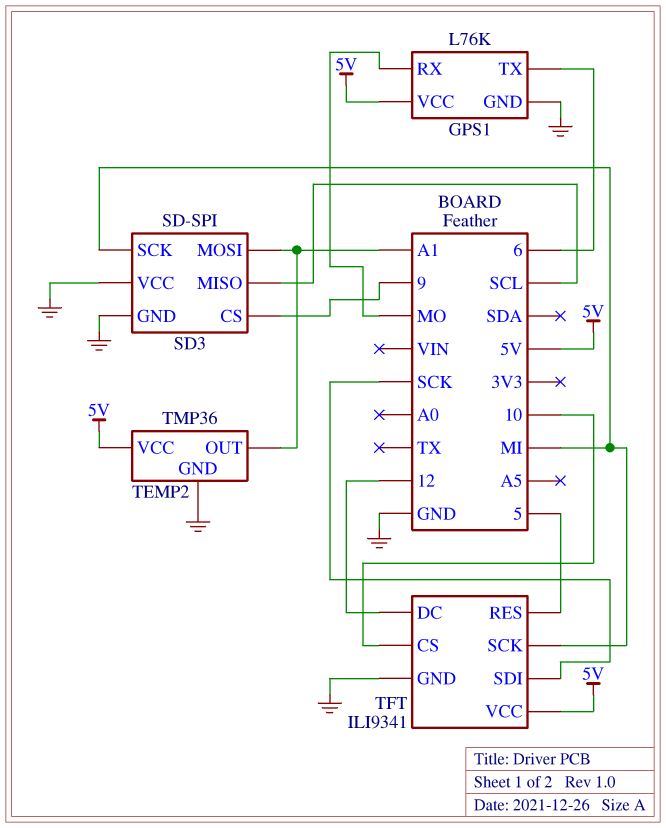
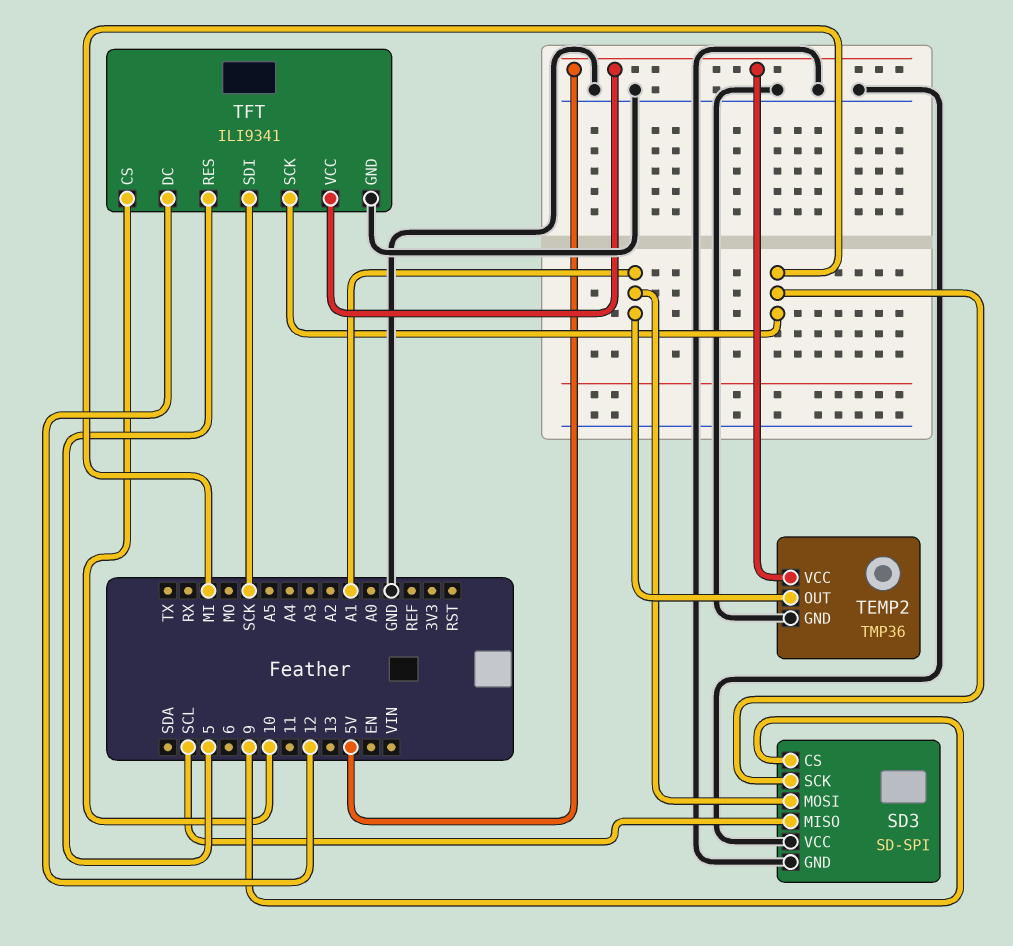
GPS1: L76K -> none
GPS1 pin GND: GND -> none
GPS1 pin RX: MO -> none
GPS1 pin TX: 6 -> none
GPS1 pin VCC: 5V -> none

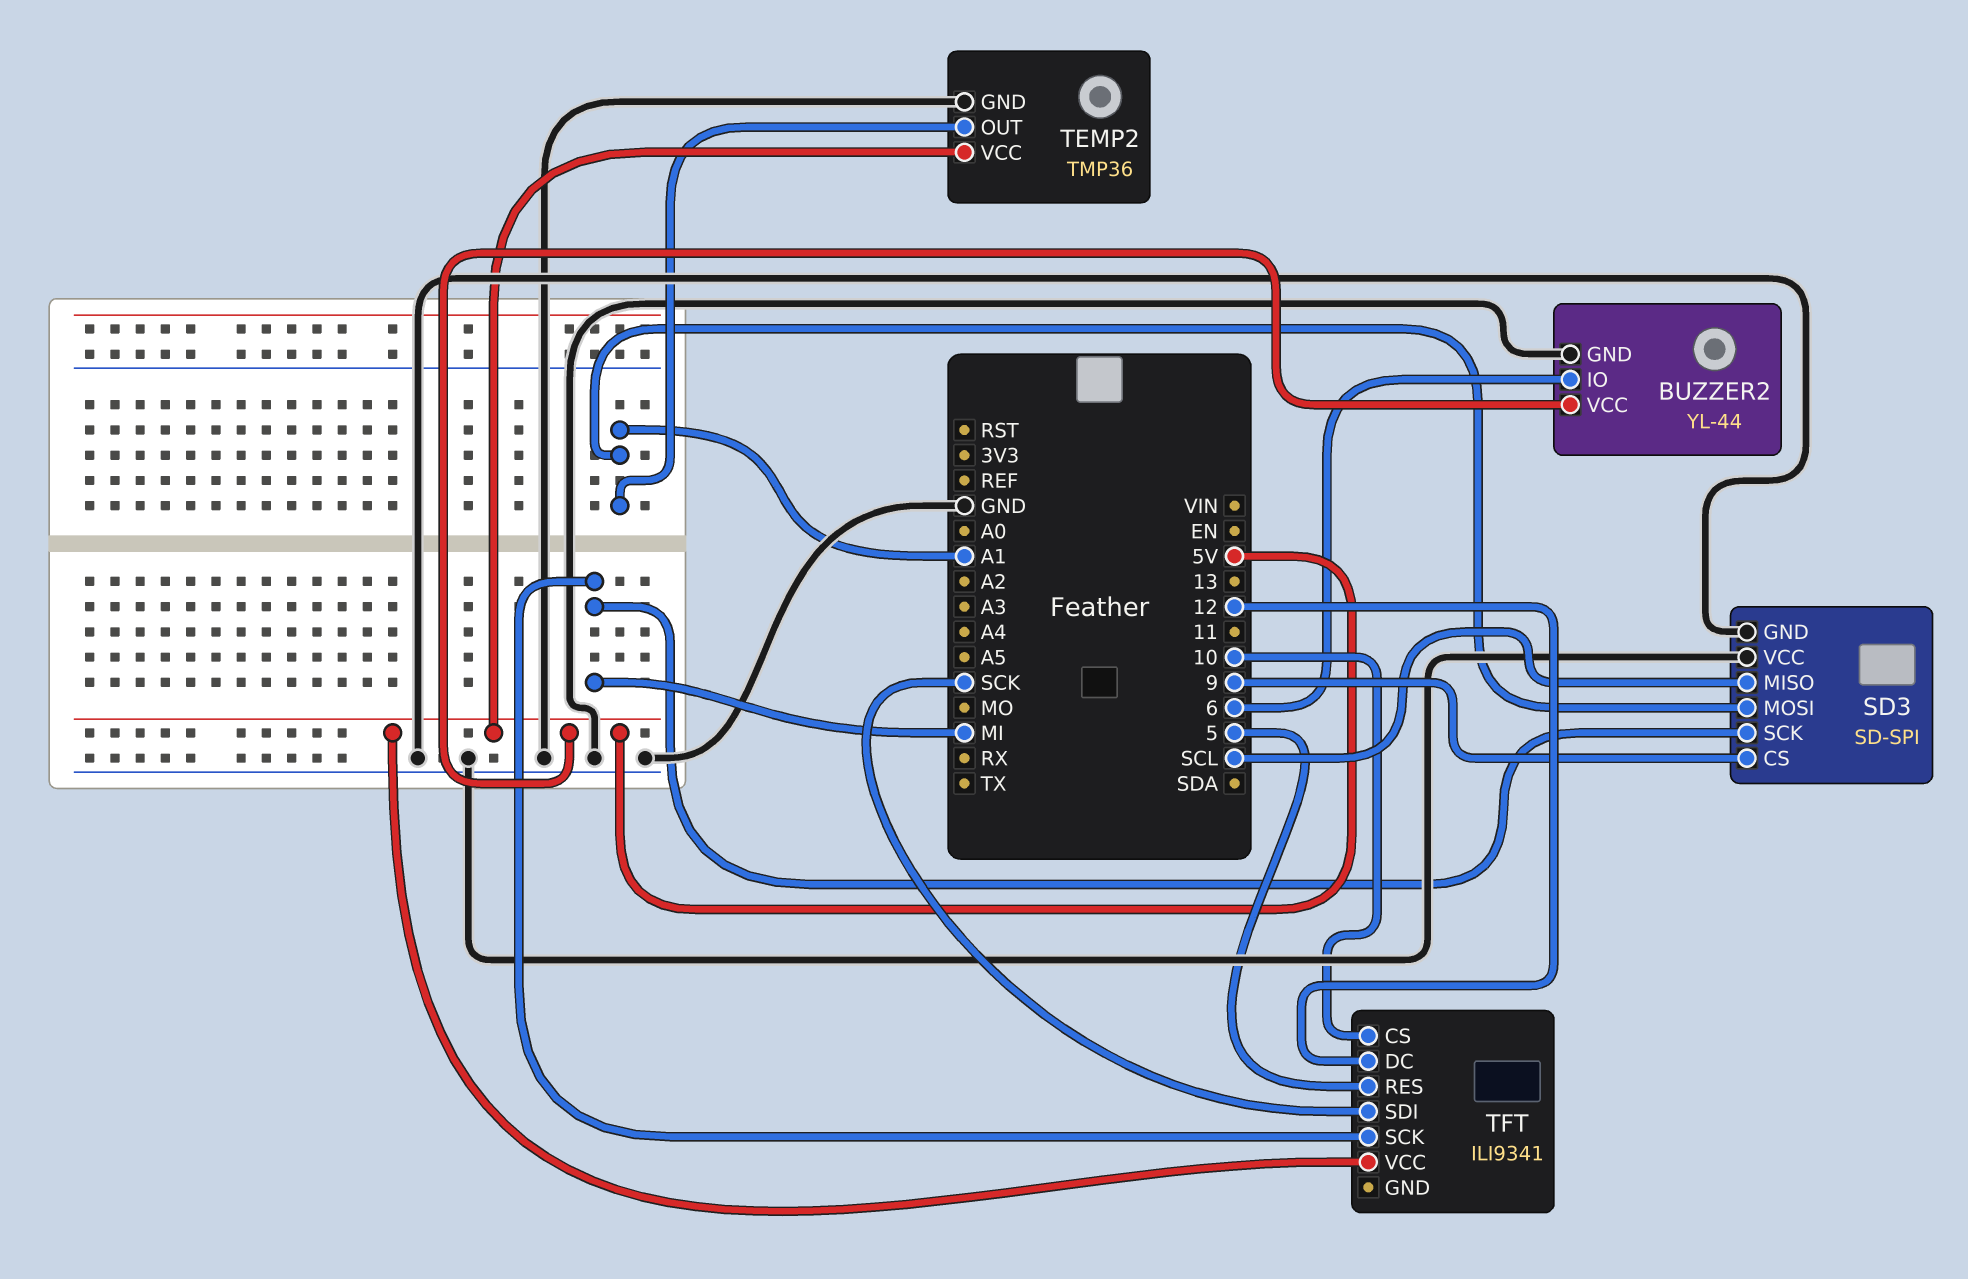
BUZZER2: none -> YL-44
BUZZER2 pin GND: none -> GND
BUZZER2 pin IO: none -> 6
BUZZER2 pin VCC: none -> 5V
TFT pin GND: GND -> none

